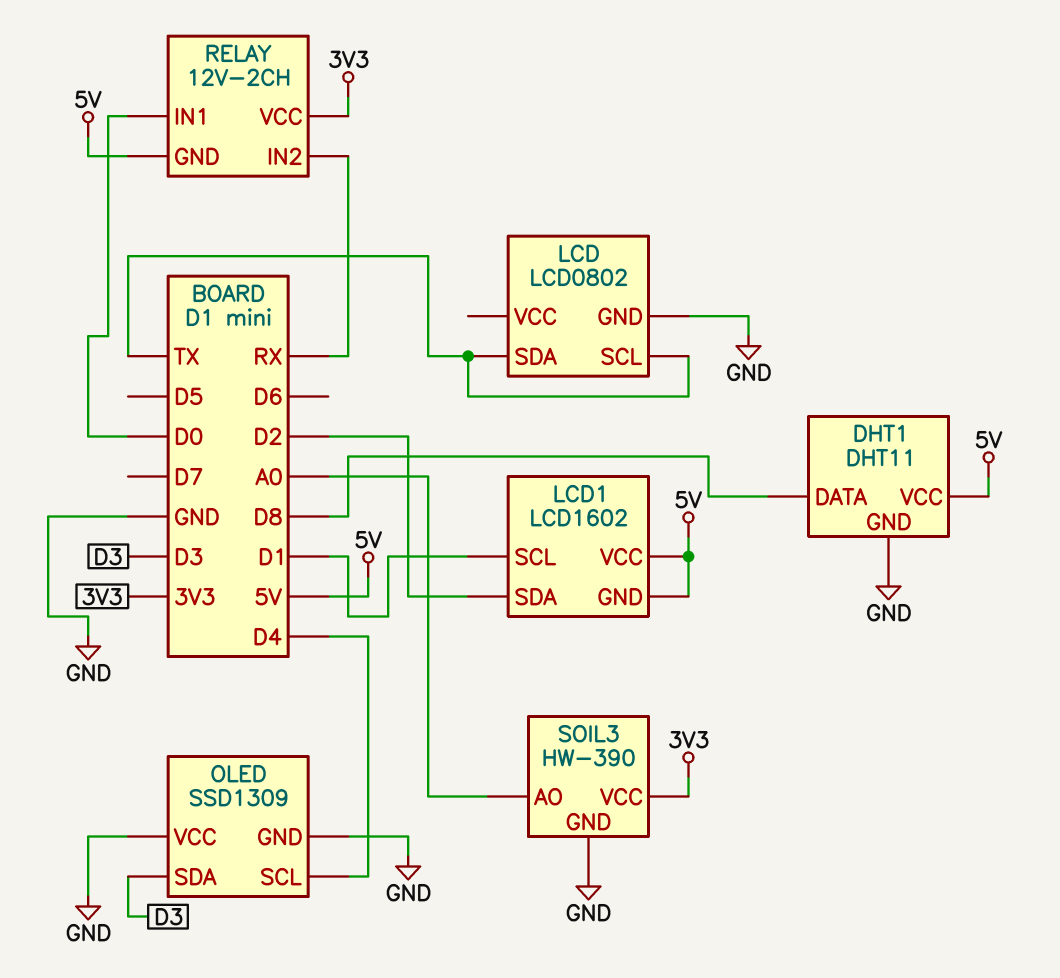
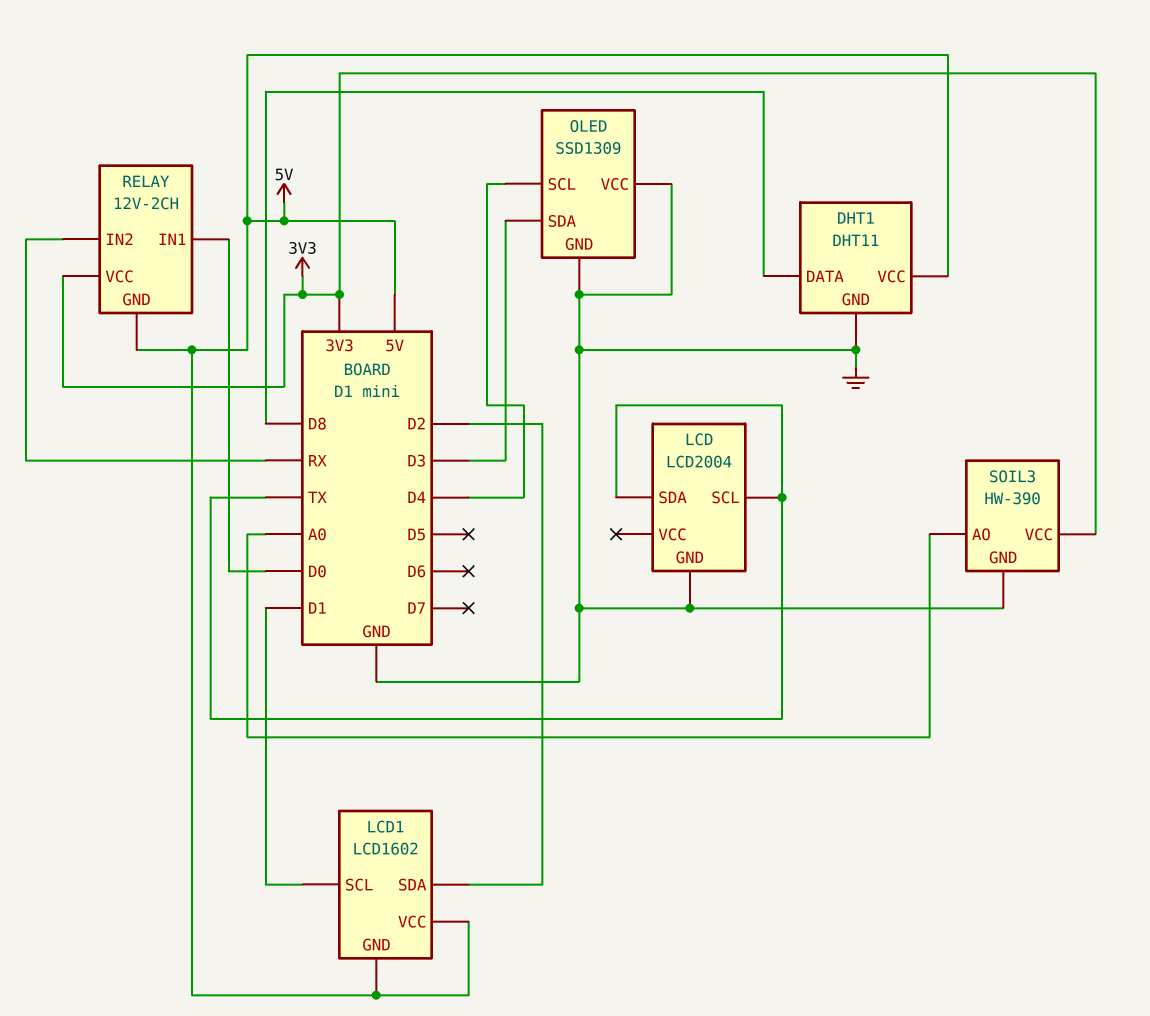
LCD: LCD0802 -> LCD2004

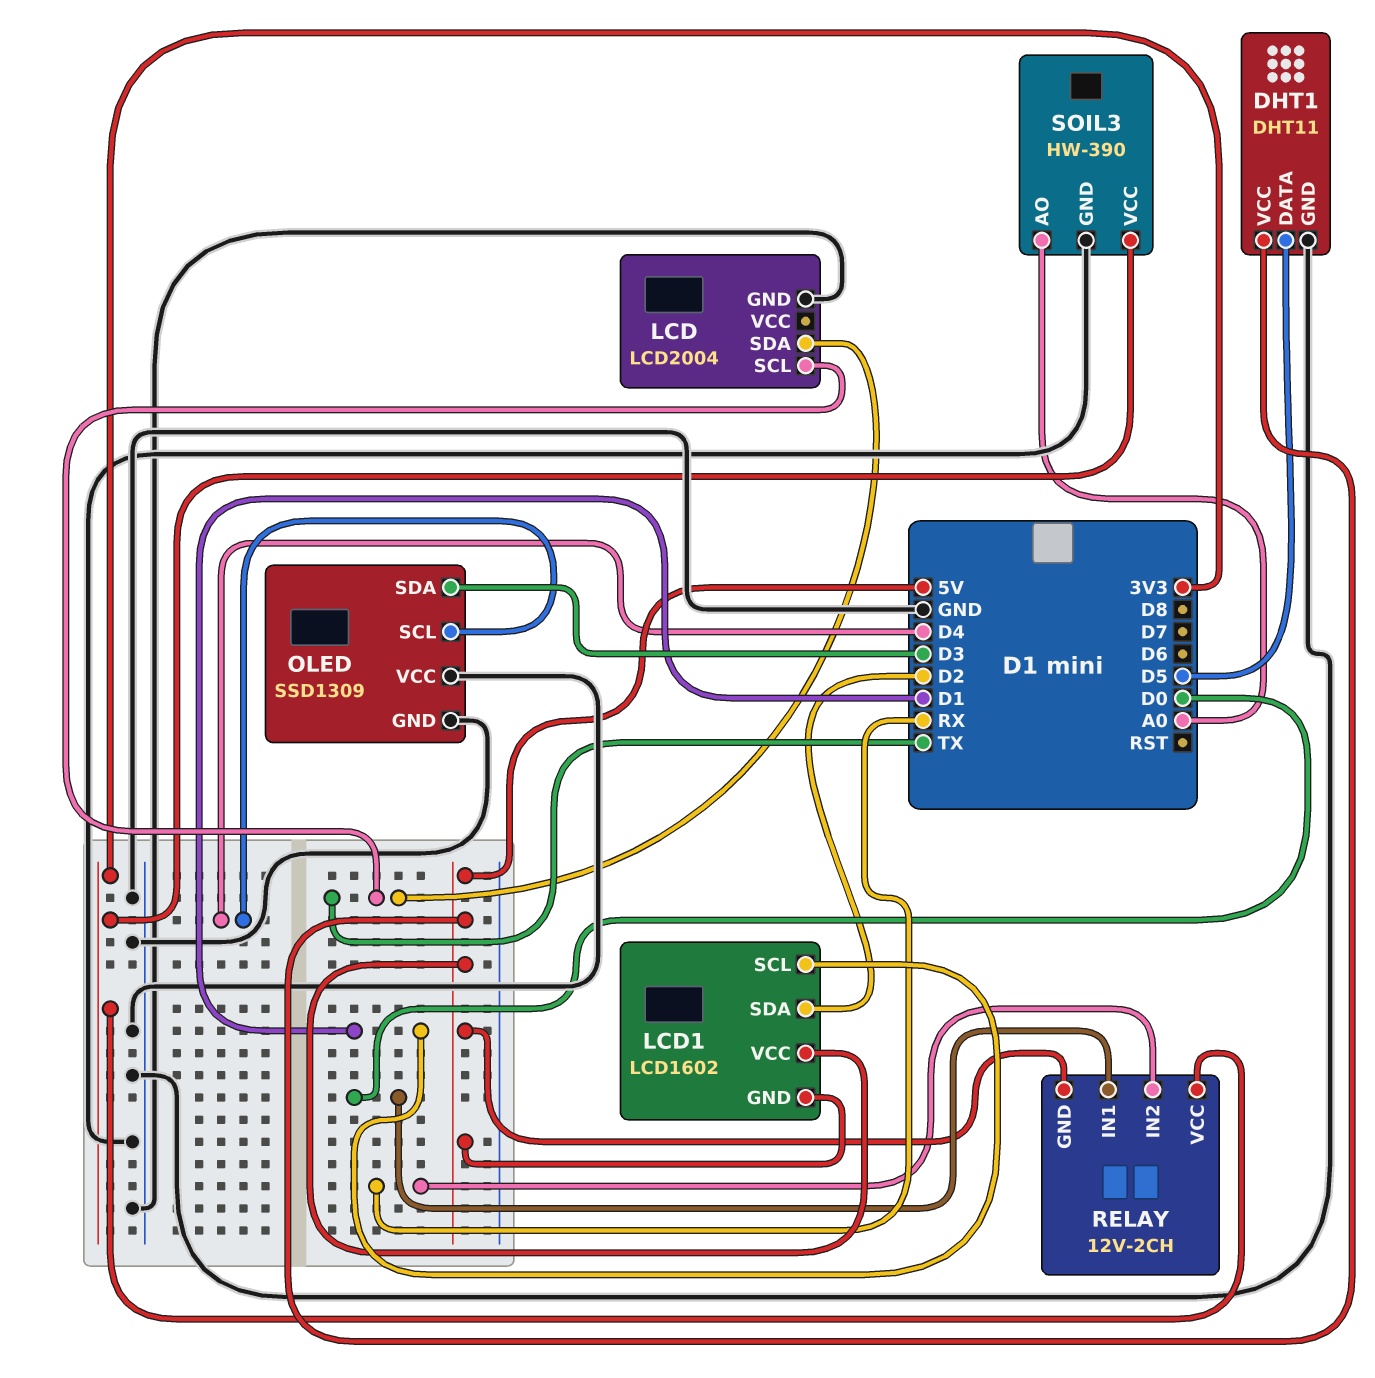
DHT1 pin DATA: D8 -> D5

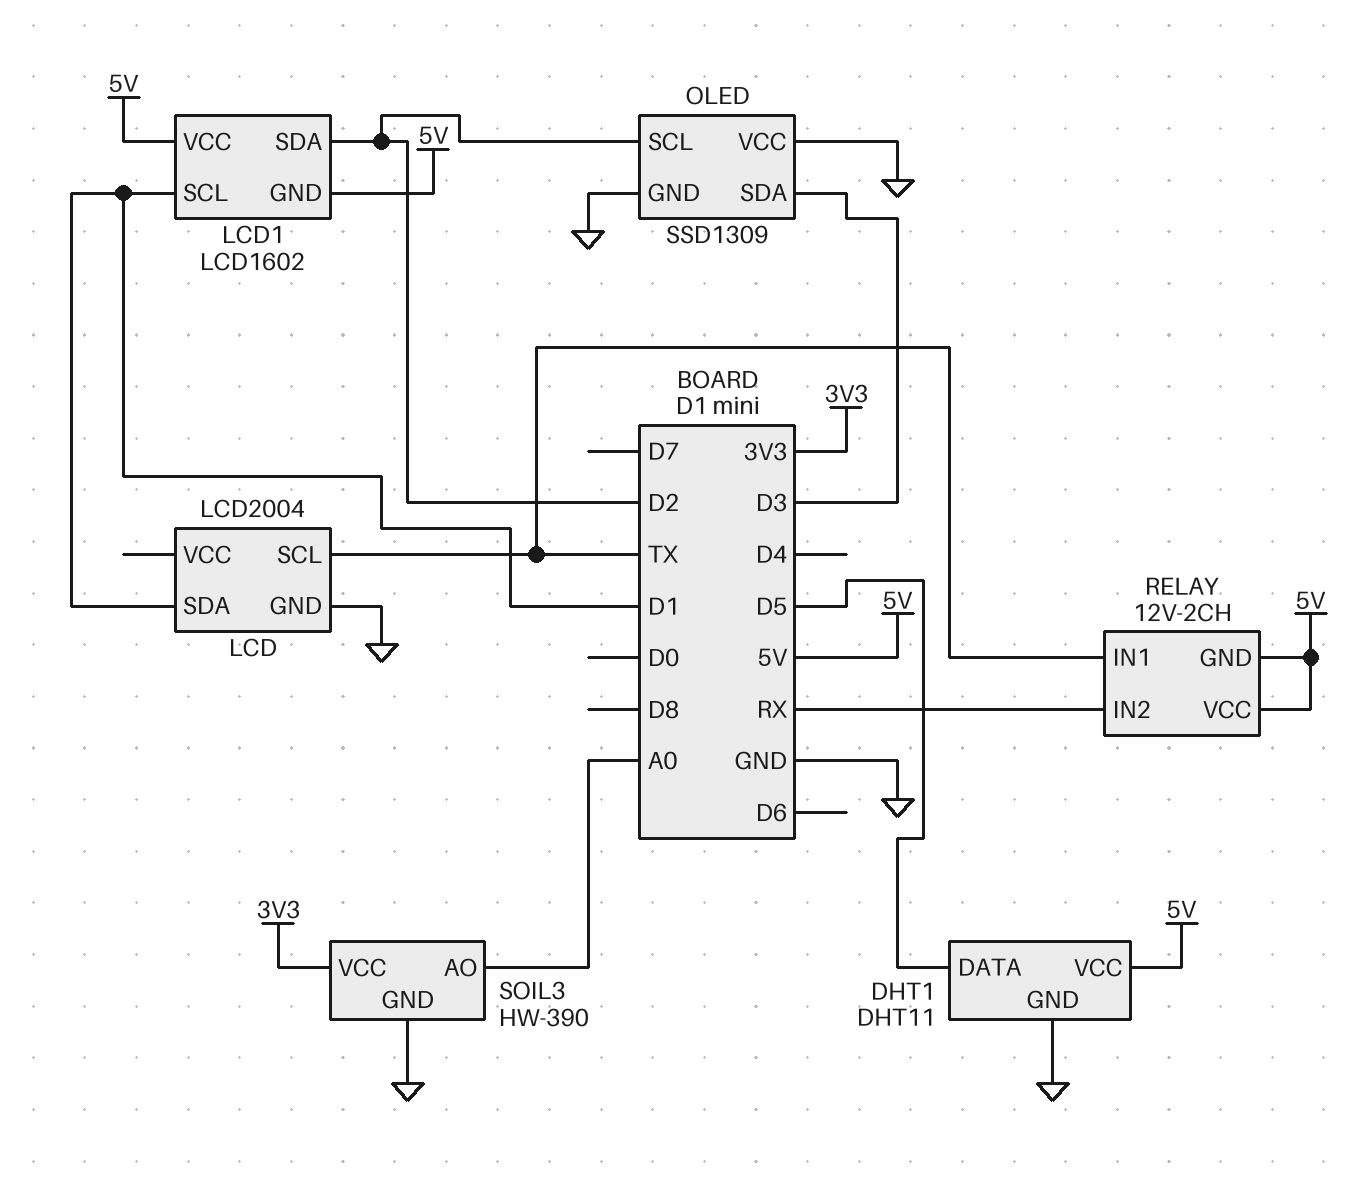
LCD pin SDA: TX -> D1
OLED pin SCL: D4 -> D2
RELAY pin IN1: D0 -> TX
RELAY pin VCC: 3V3 -> 5V

